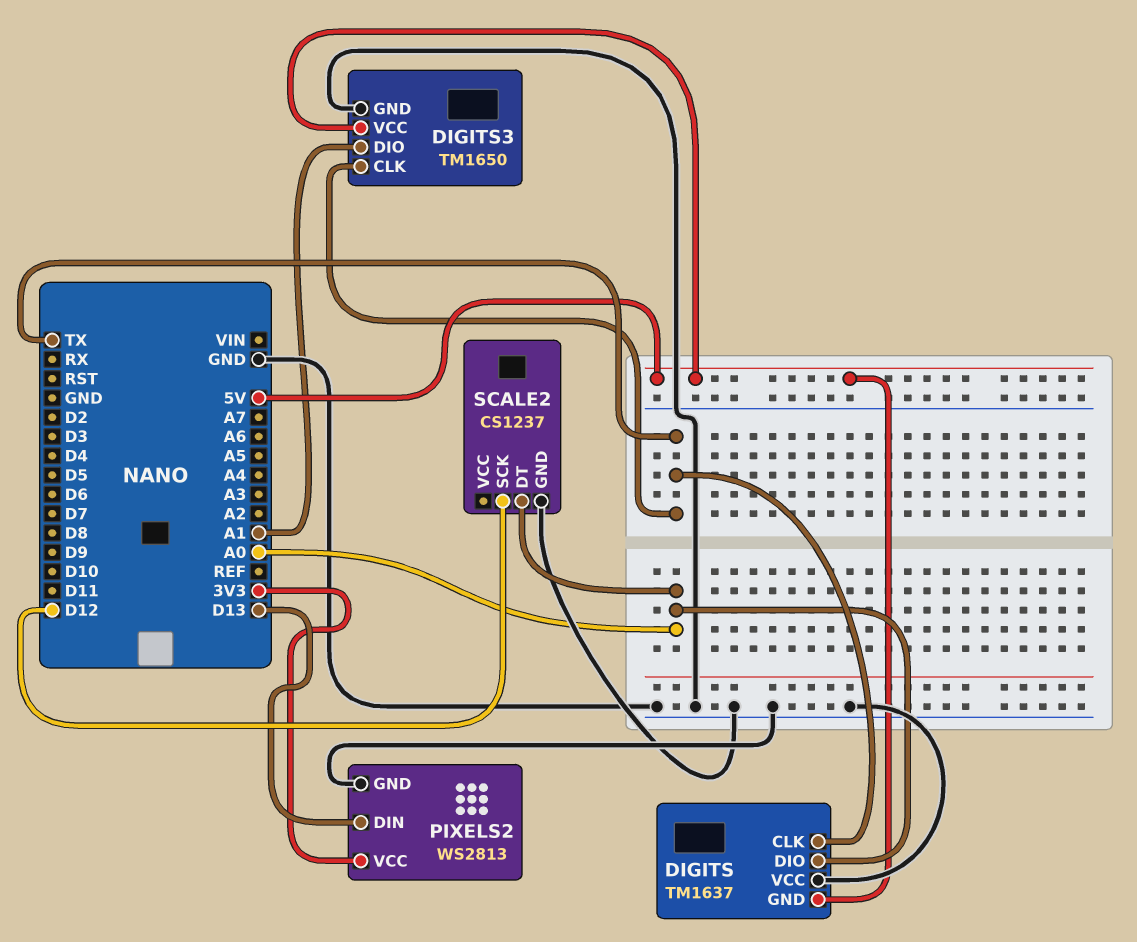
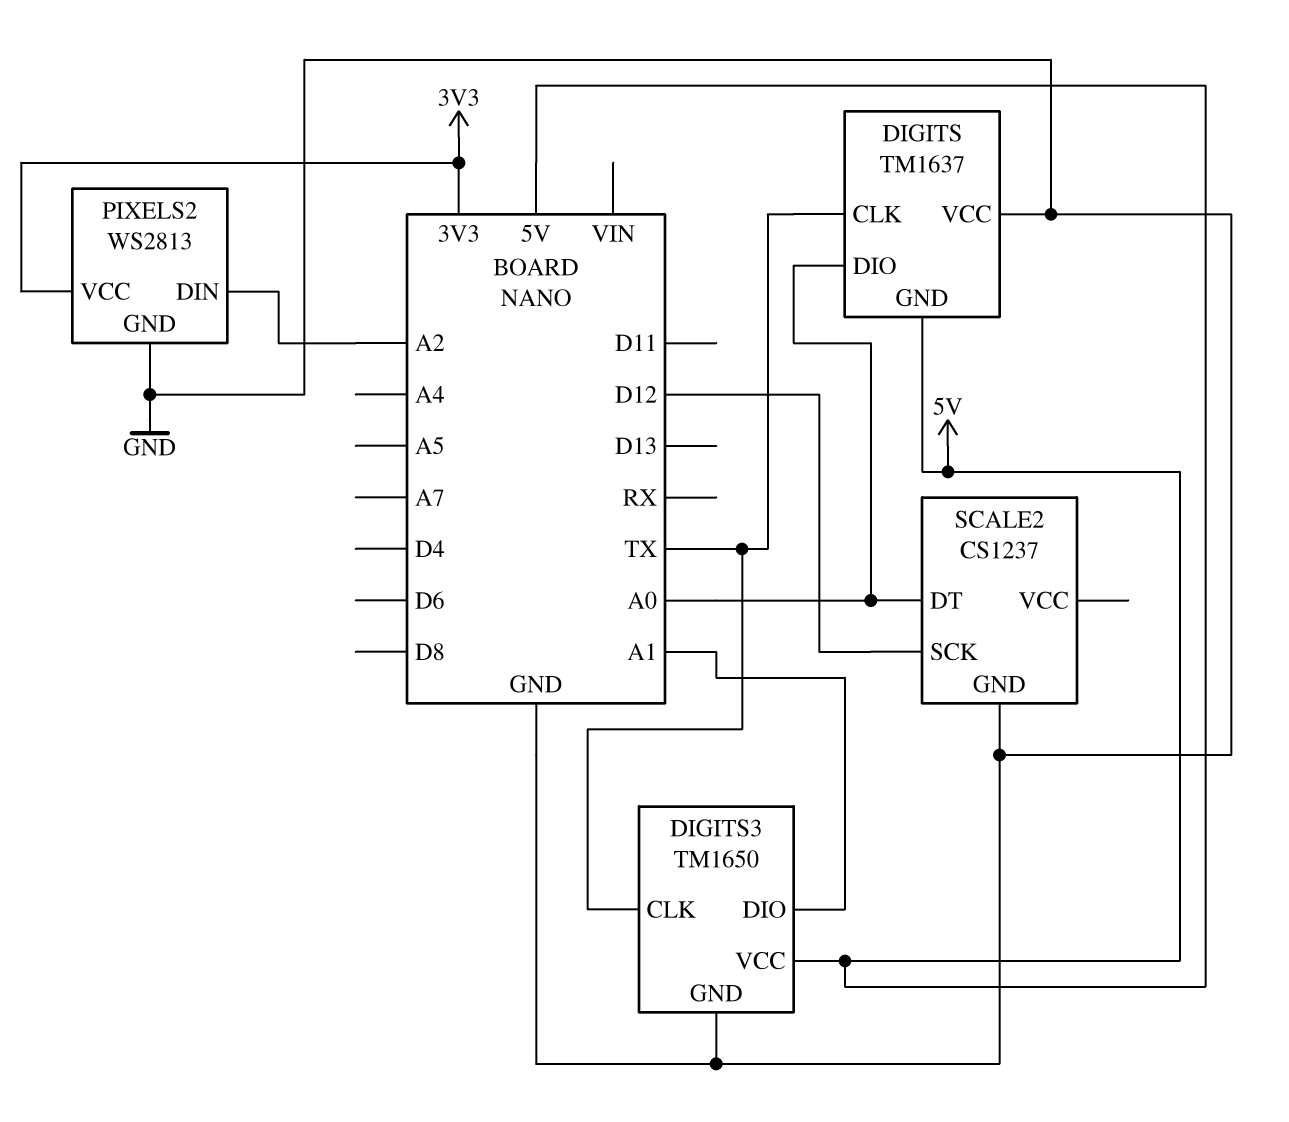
PIXELS2 pin DIN: D13 -> A2

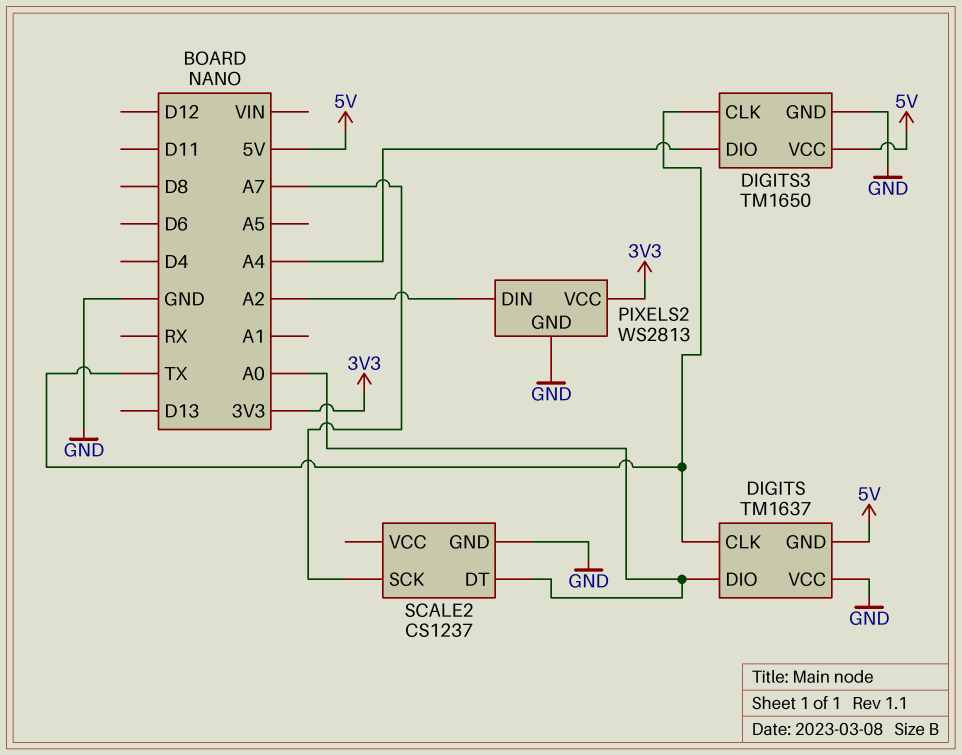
DIGITS3 pin DIO: A1 -> A4
SCALE2 pin SCK: D12 -> A7

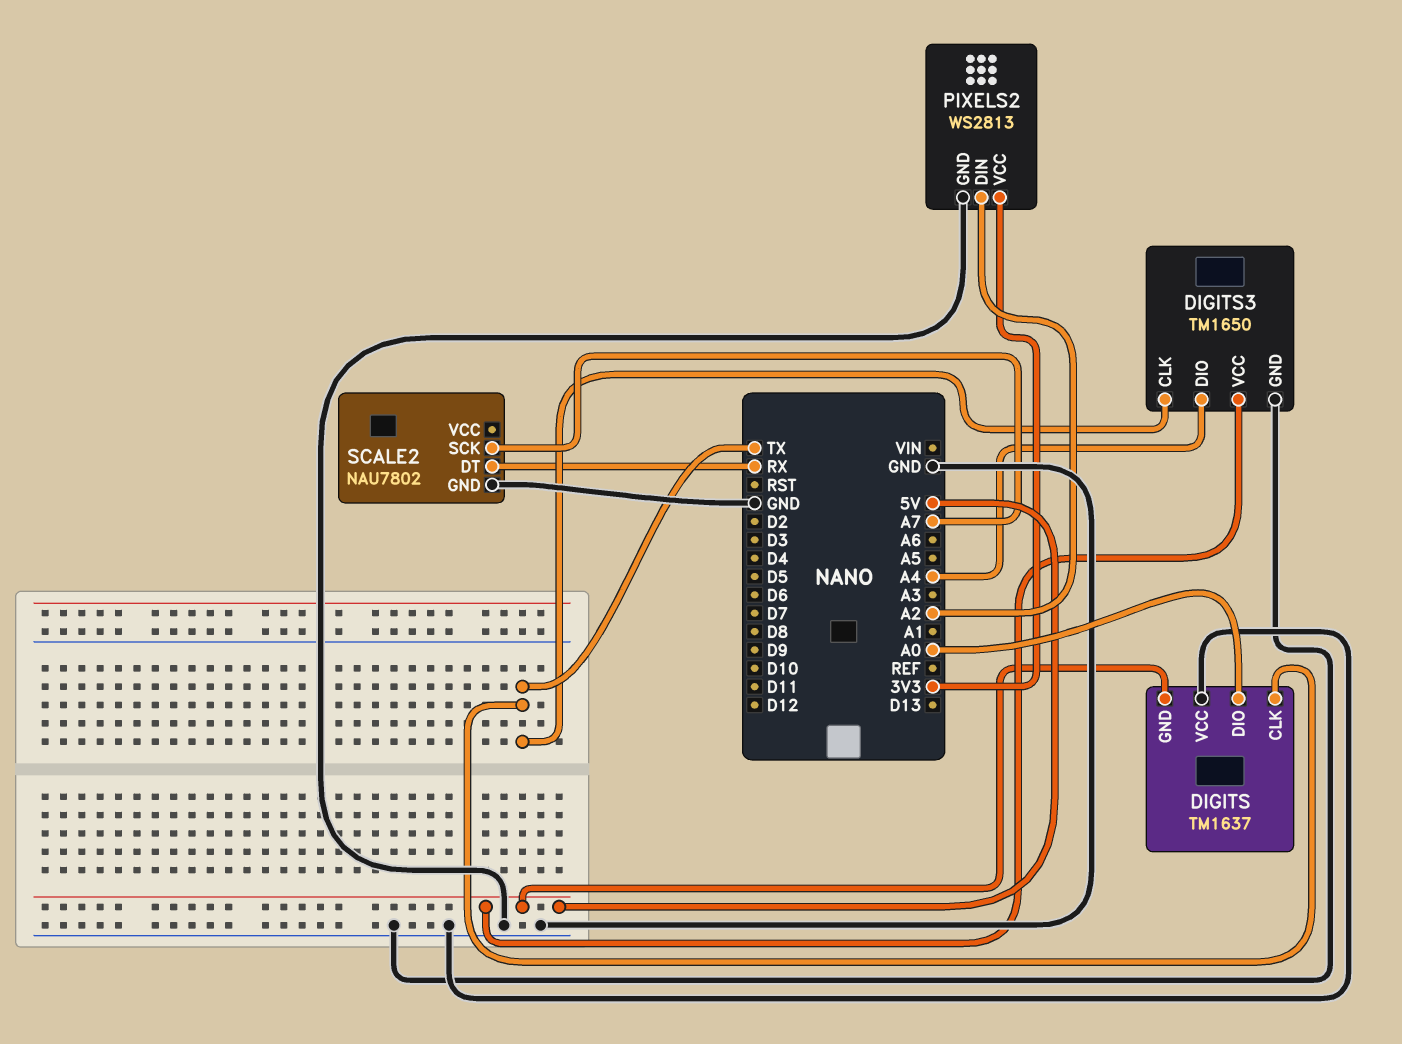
SCALE2: CS1237 -> NAU7802
SCALE2 pin DT: A0 -> RX

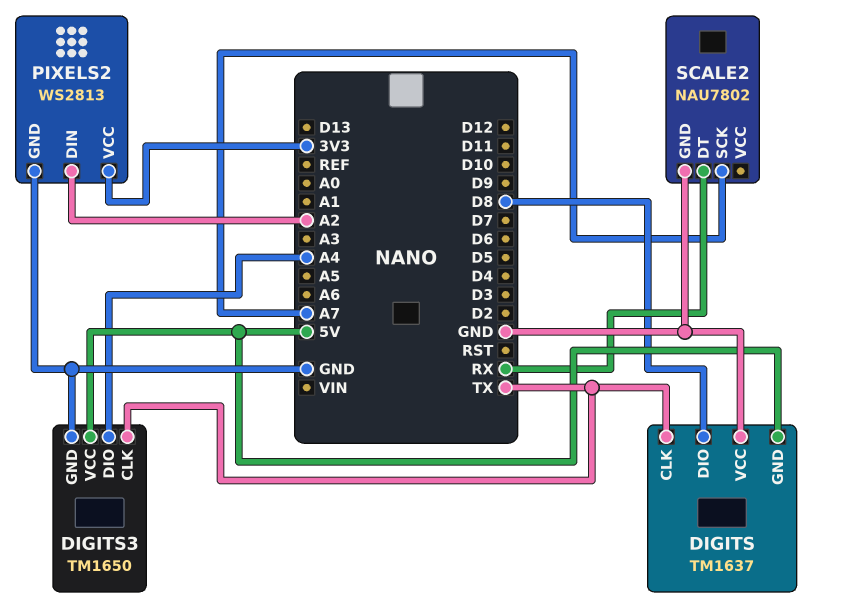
DIGITS pin DIO: A0 -> D8

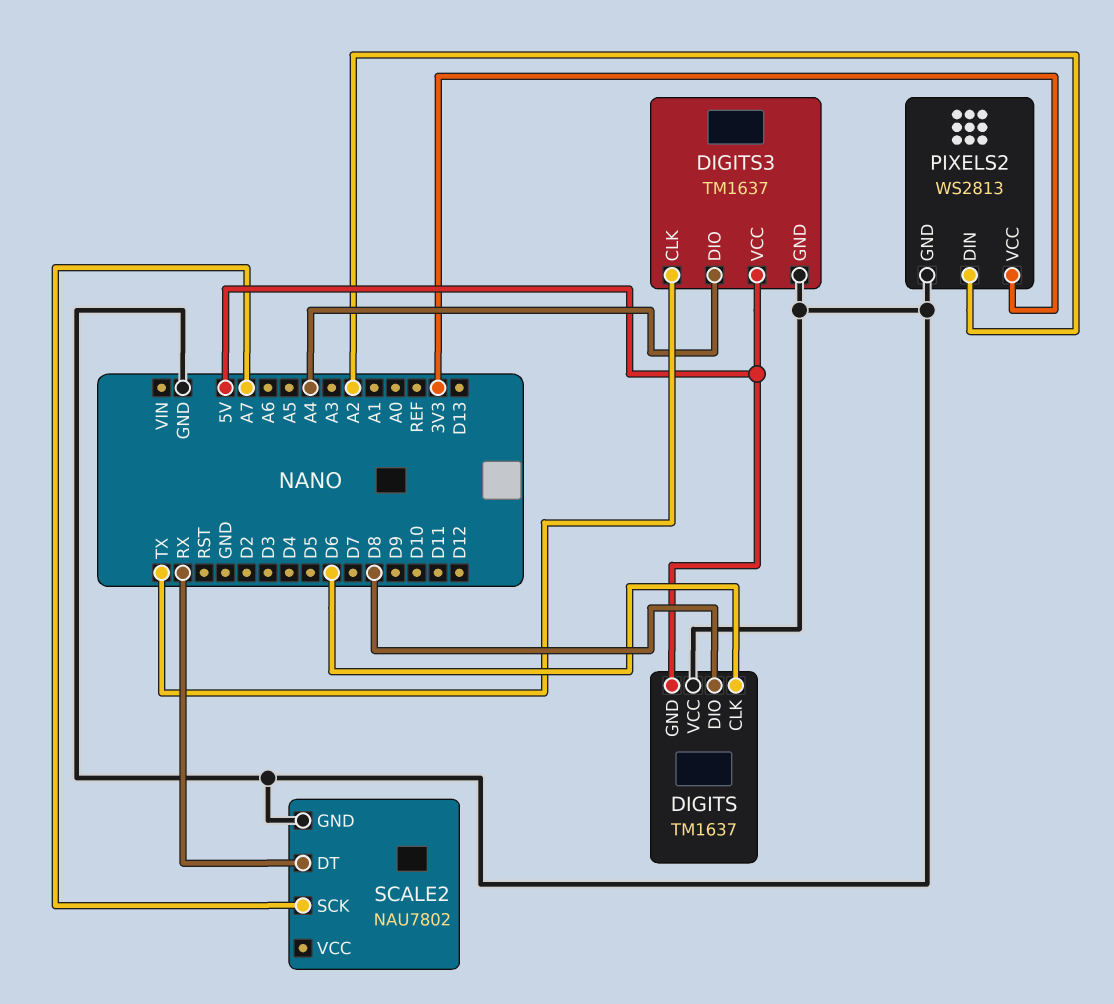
DIGITS pin CLK: TX -> D6
DIGITS3: TM1650 -> TM1637

